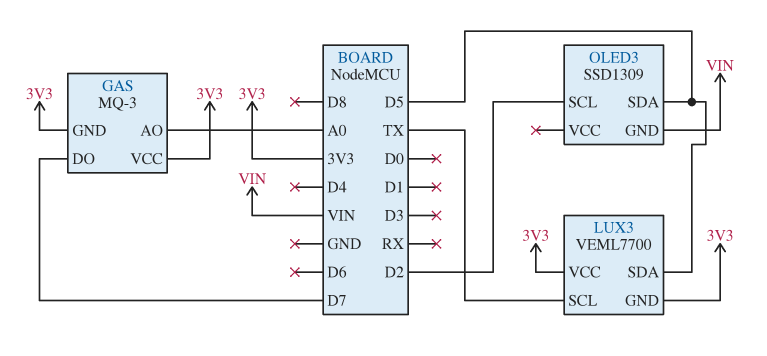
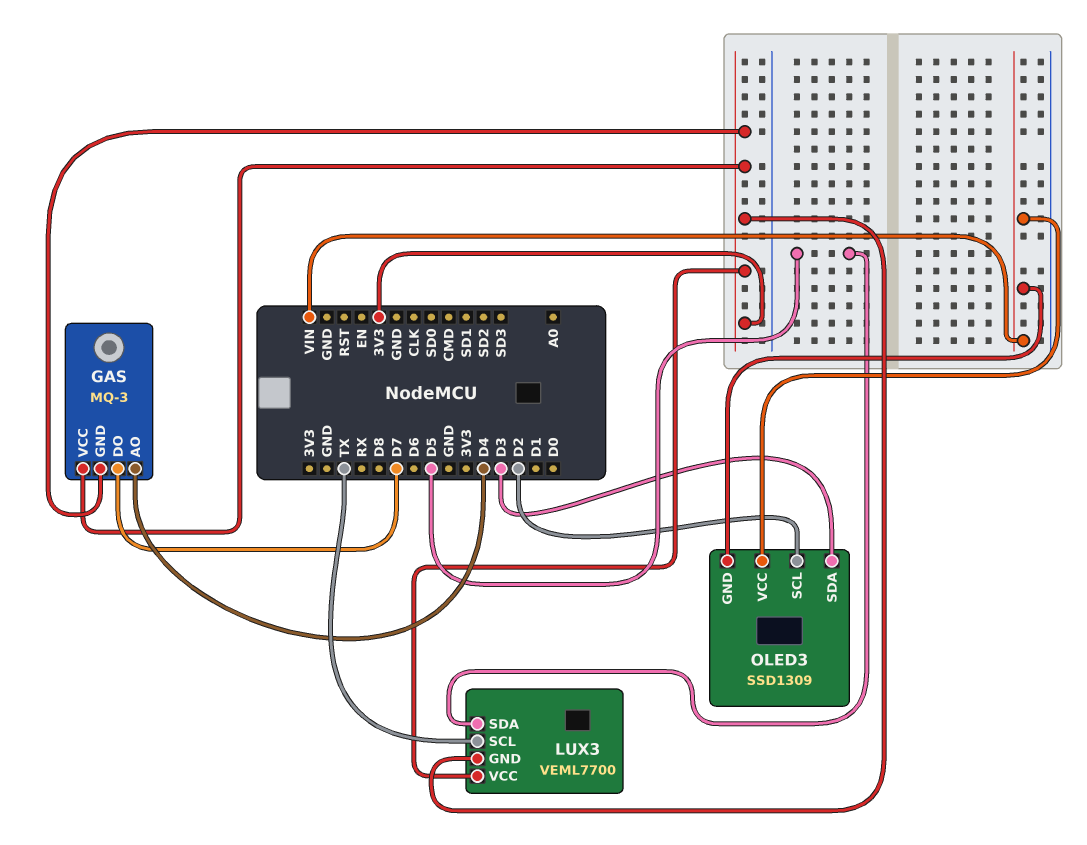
GAS pin AO: A0 -> D4
OLED3 pin SDA: D5 -> D3
OLED3 pin VCC: none -> VIN

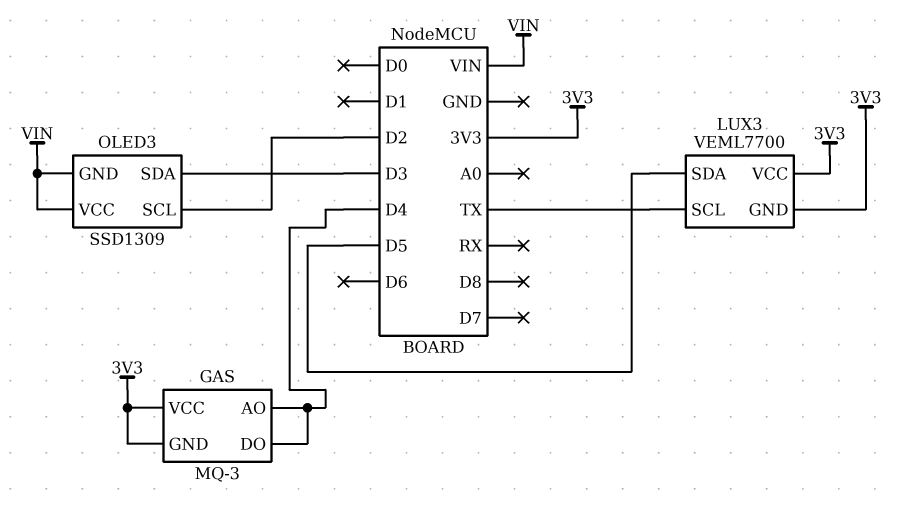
GAS pin DO: D7 -> D4

